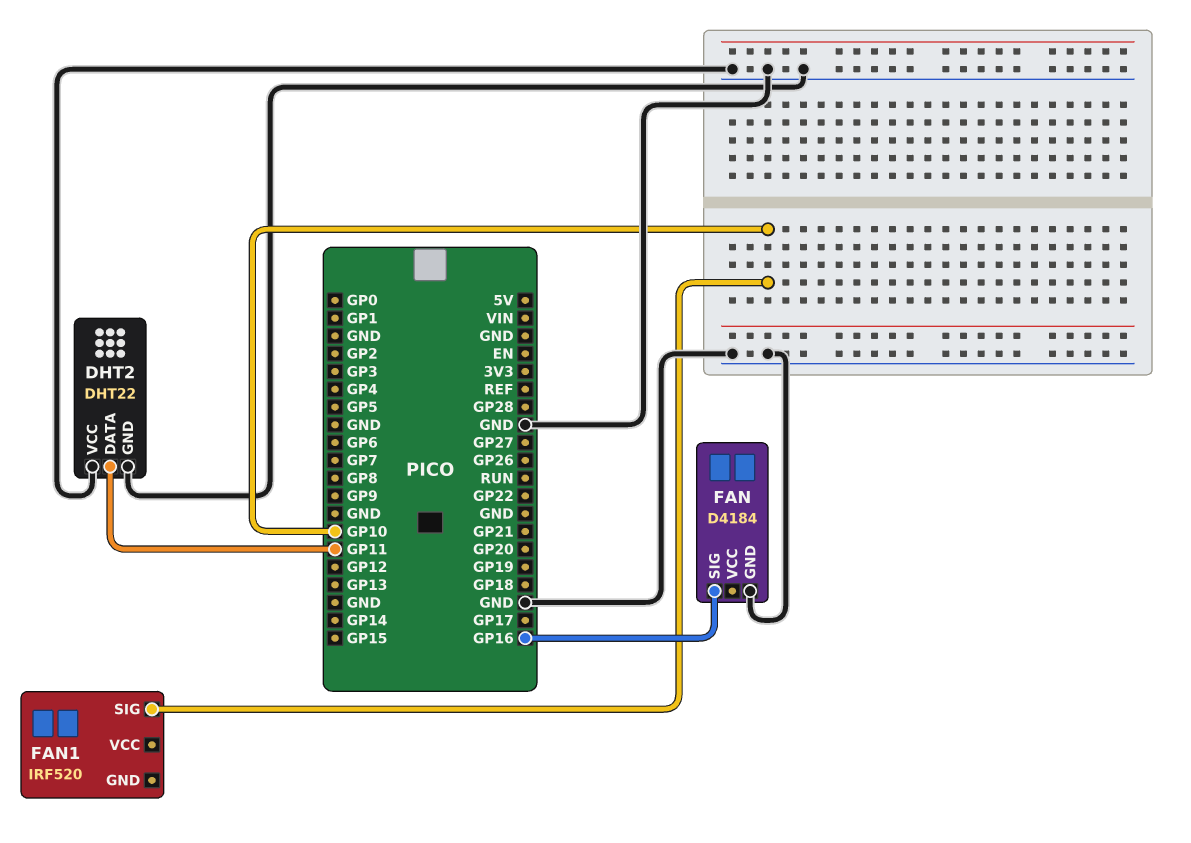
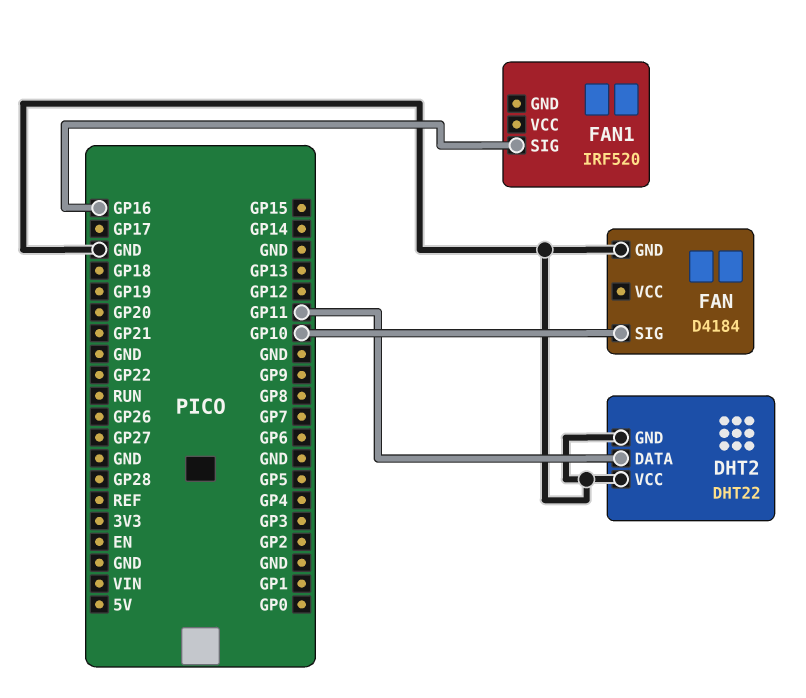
FAN pin SIG: GP16 -> GP10
FAN1 pin SIG: GP10 -> GP16

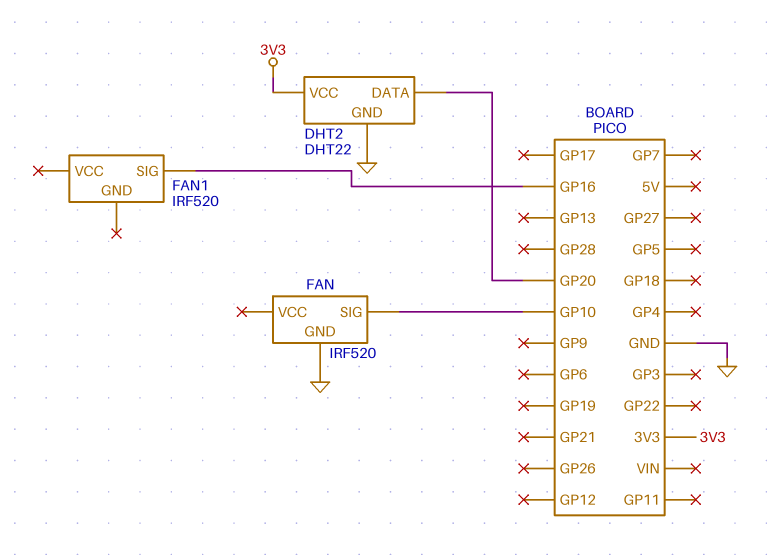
DHT2 pin DATA: GP11 -> GP20
DHT2 pin VCC: GND -> 3V3
FAN: D4184 -> IRF520

